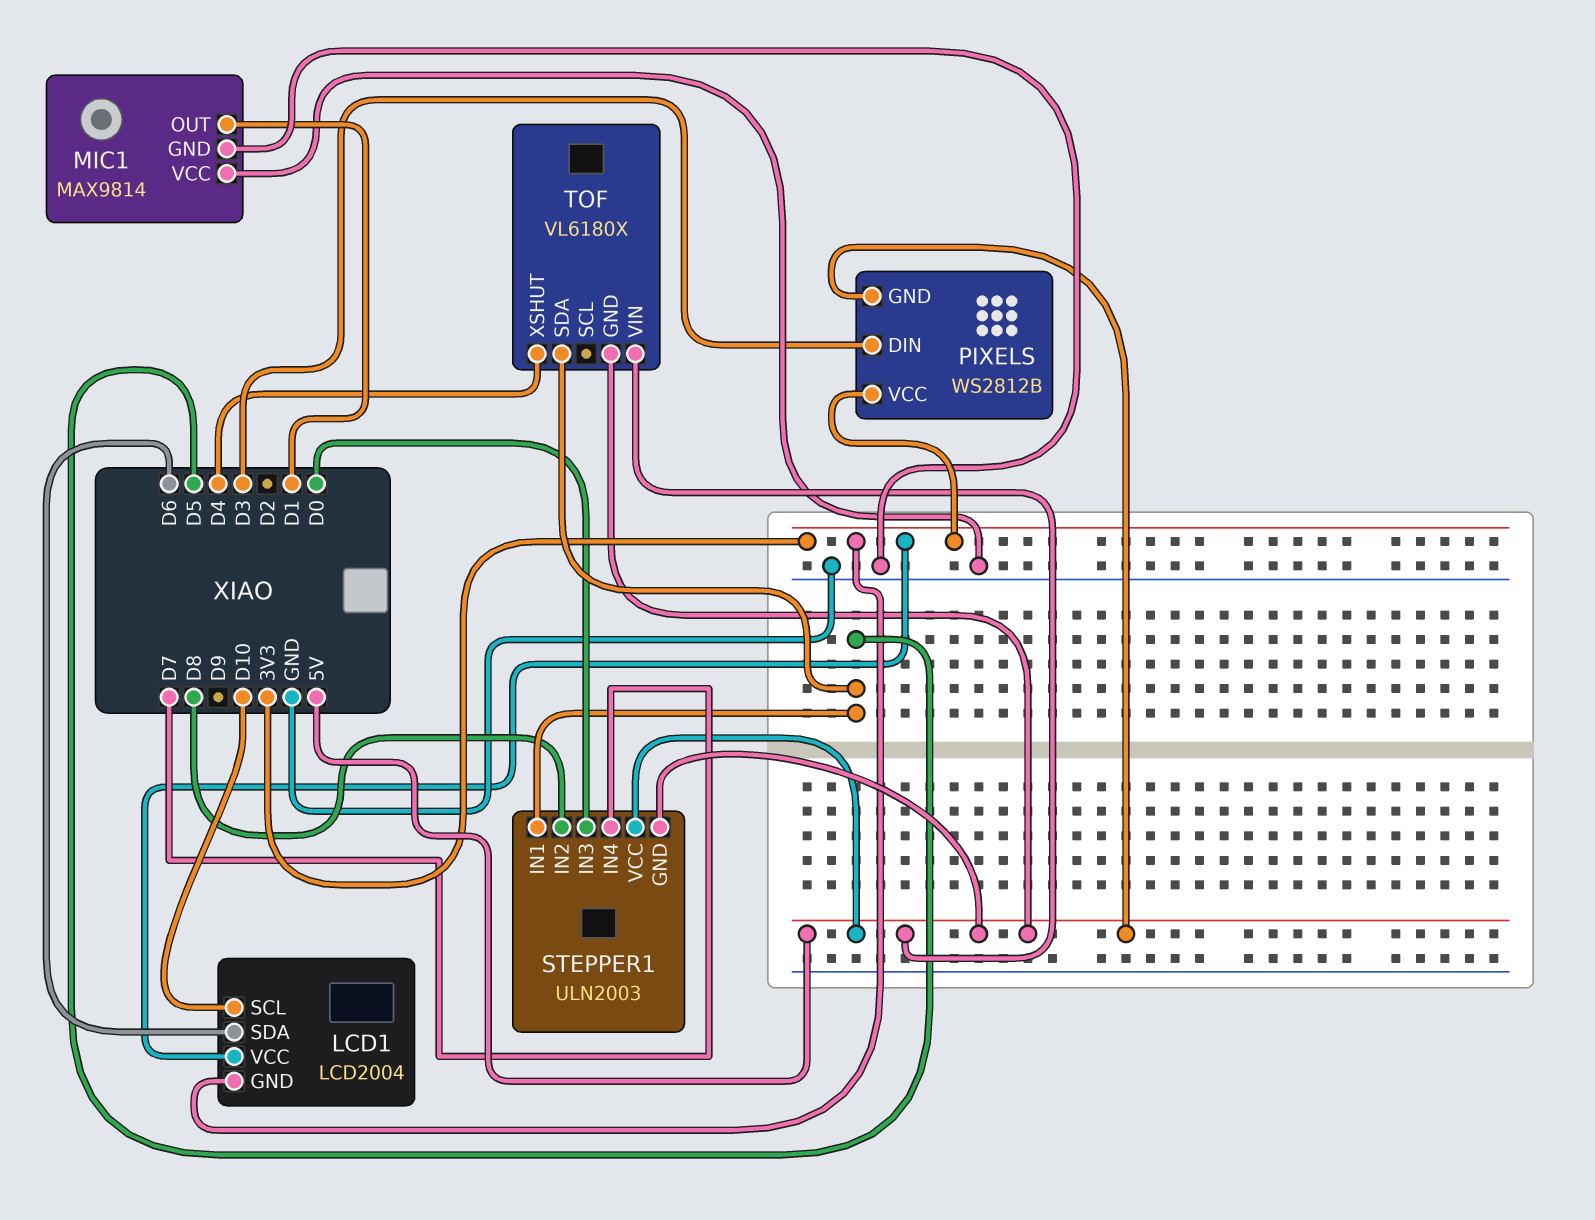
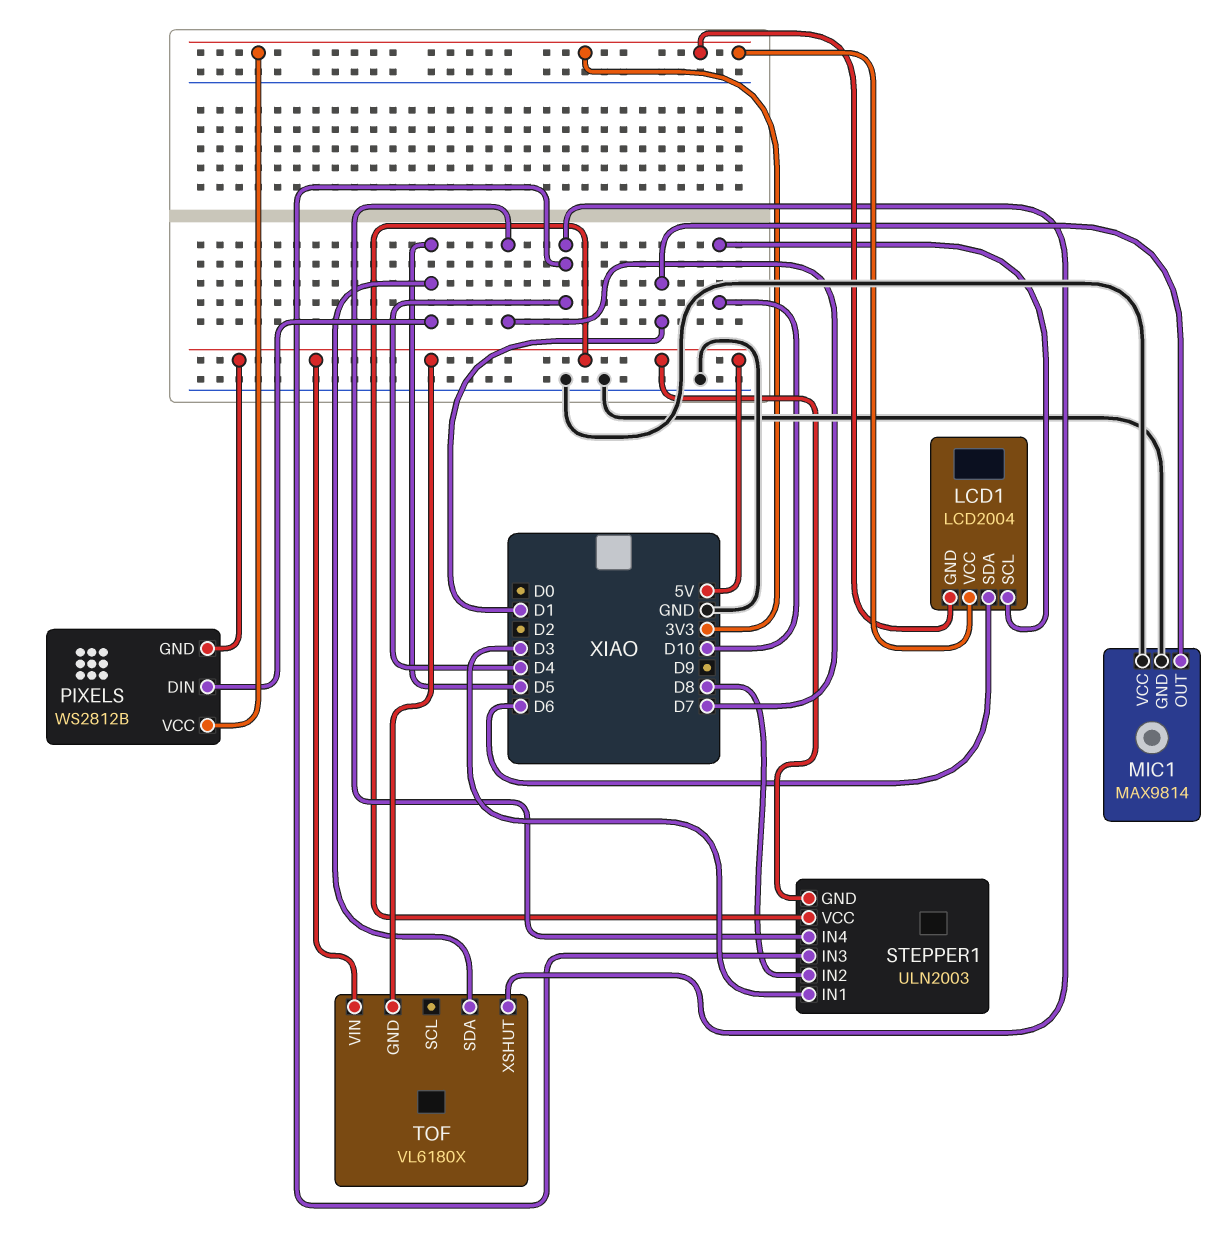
PIXELS pin DIN: D3 -> D5
STEPPER1 pin IN1: D5 -> D3
STEPPER1 pin IN3: D0 -> D4

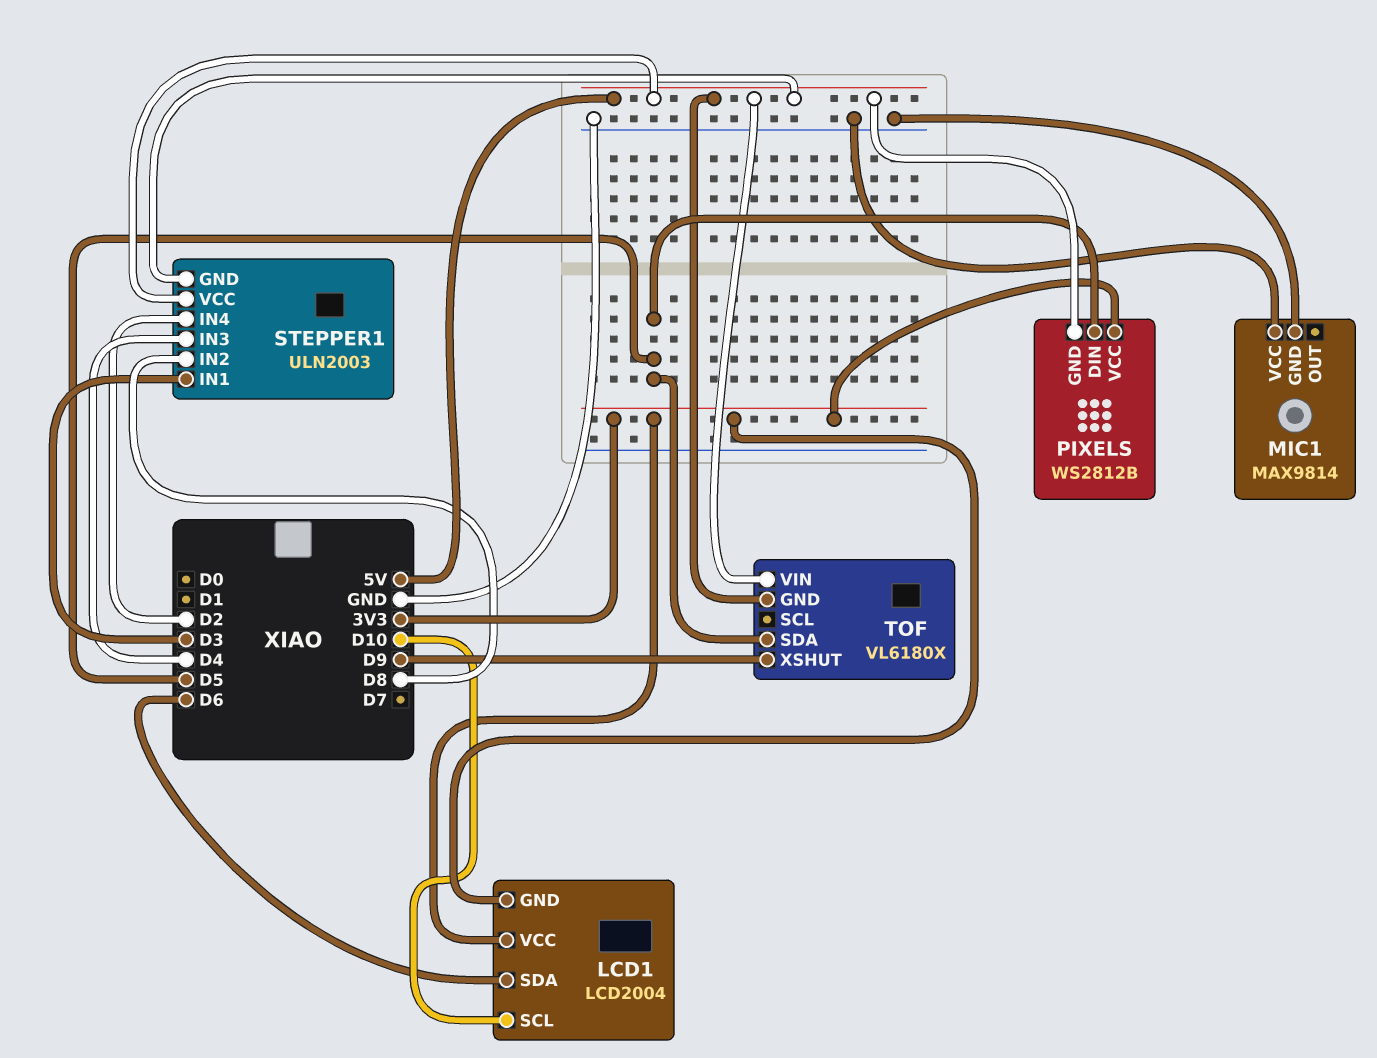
MIC1 pin OUT: D1 -> none
STEPPER1 pin IN4: D7 -> D2
TOF pin XSHUT: D4 -> D9

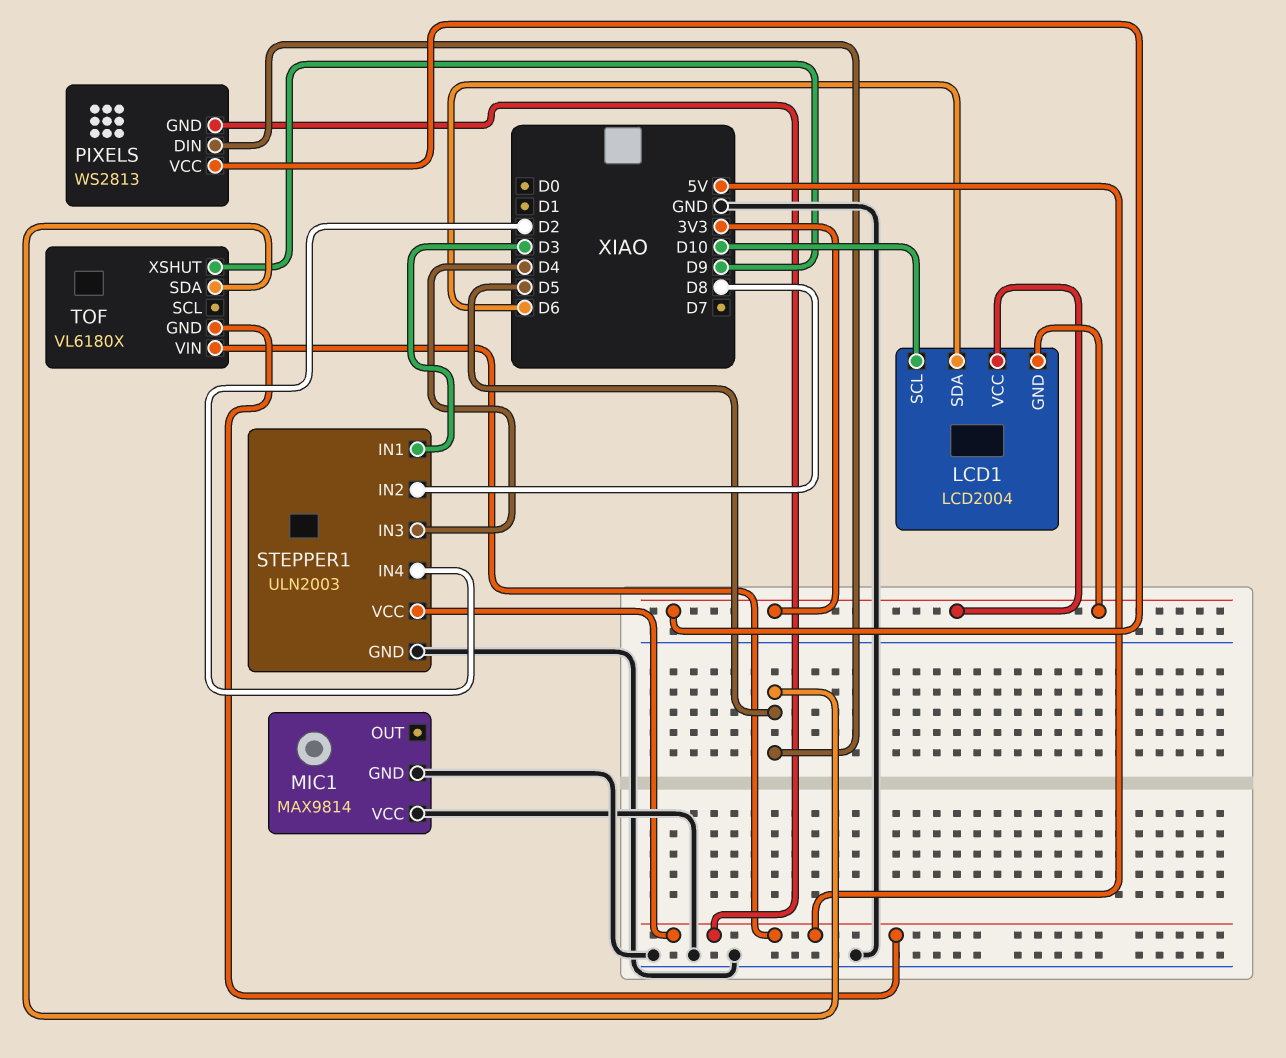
PIXELS: WS2812B -> WS2813
STEPPER1 pin GND: 5V -> GND

